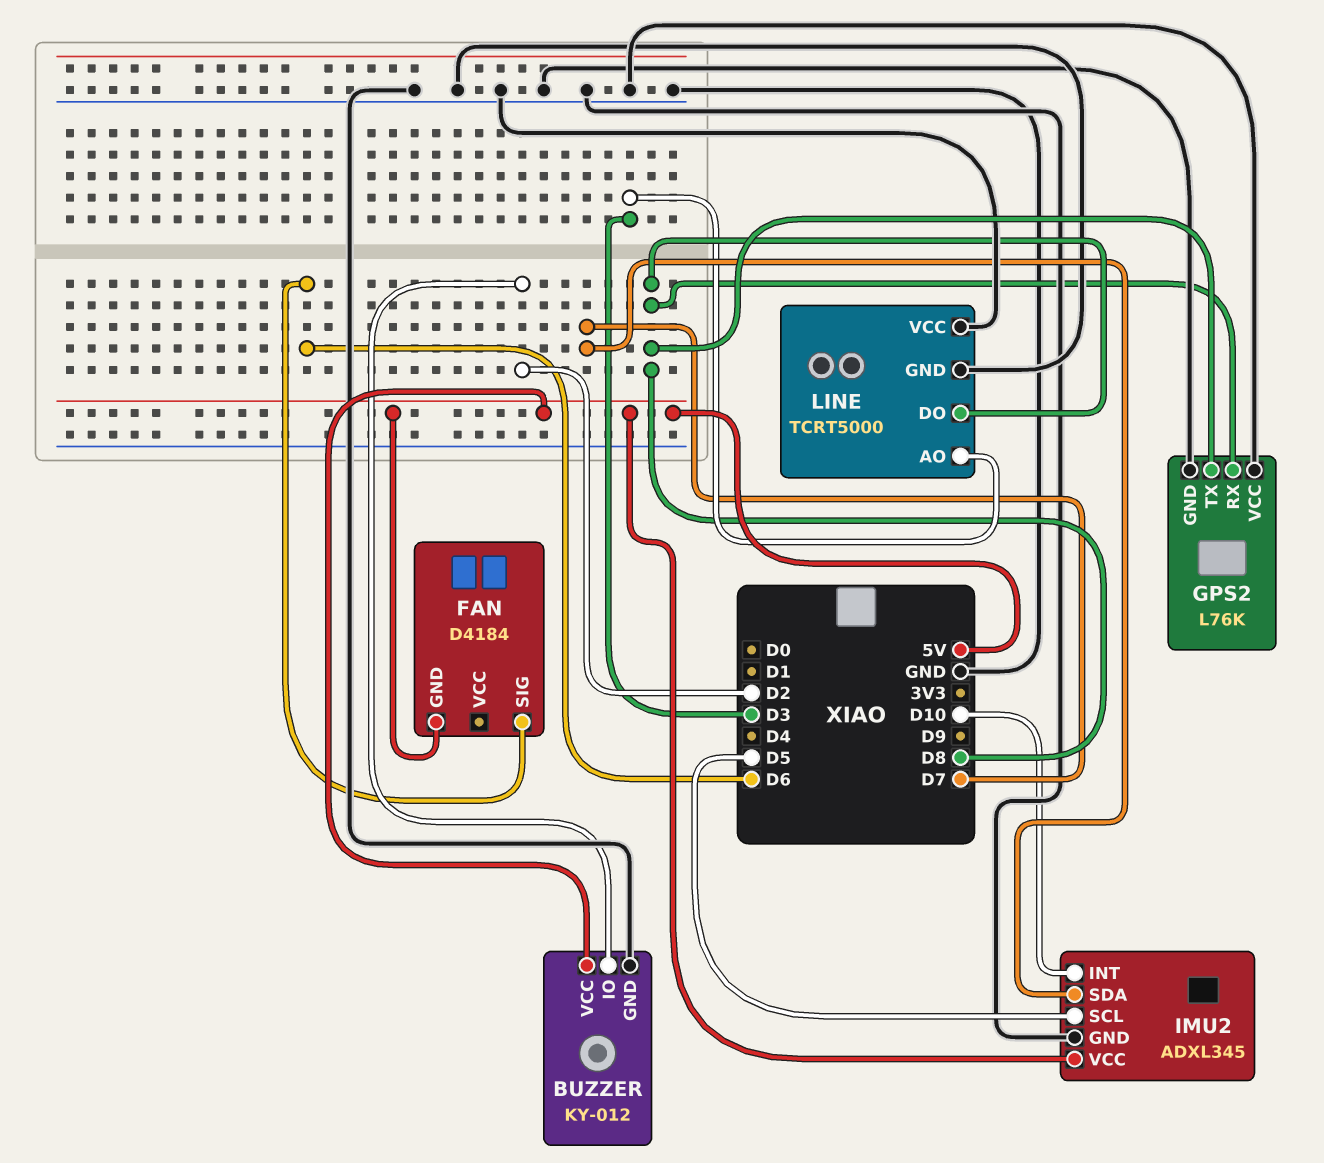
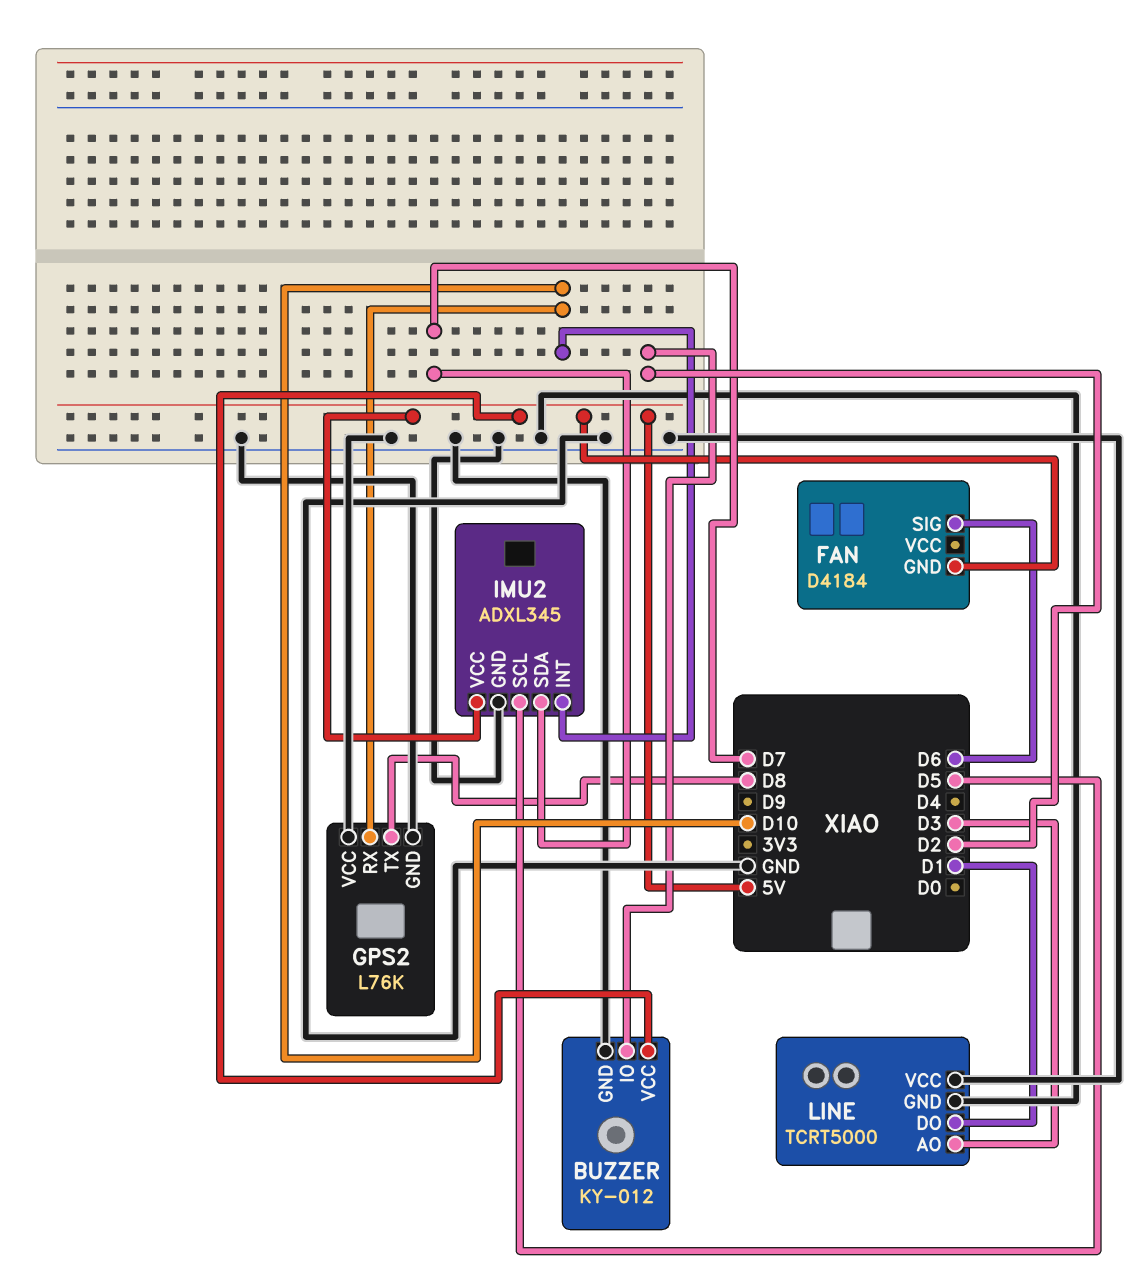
GPS2 pin RX: D8 -> D10
LINE pin DO: D8 -> D1

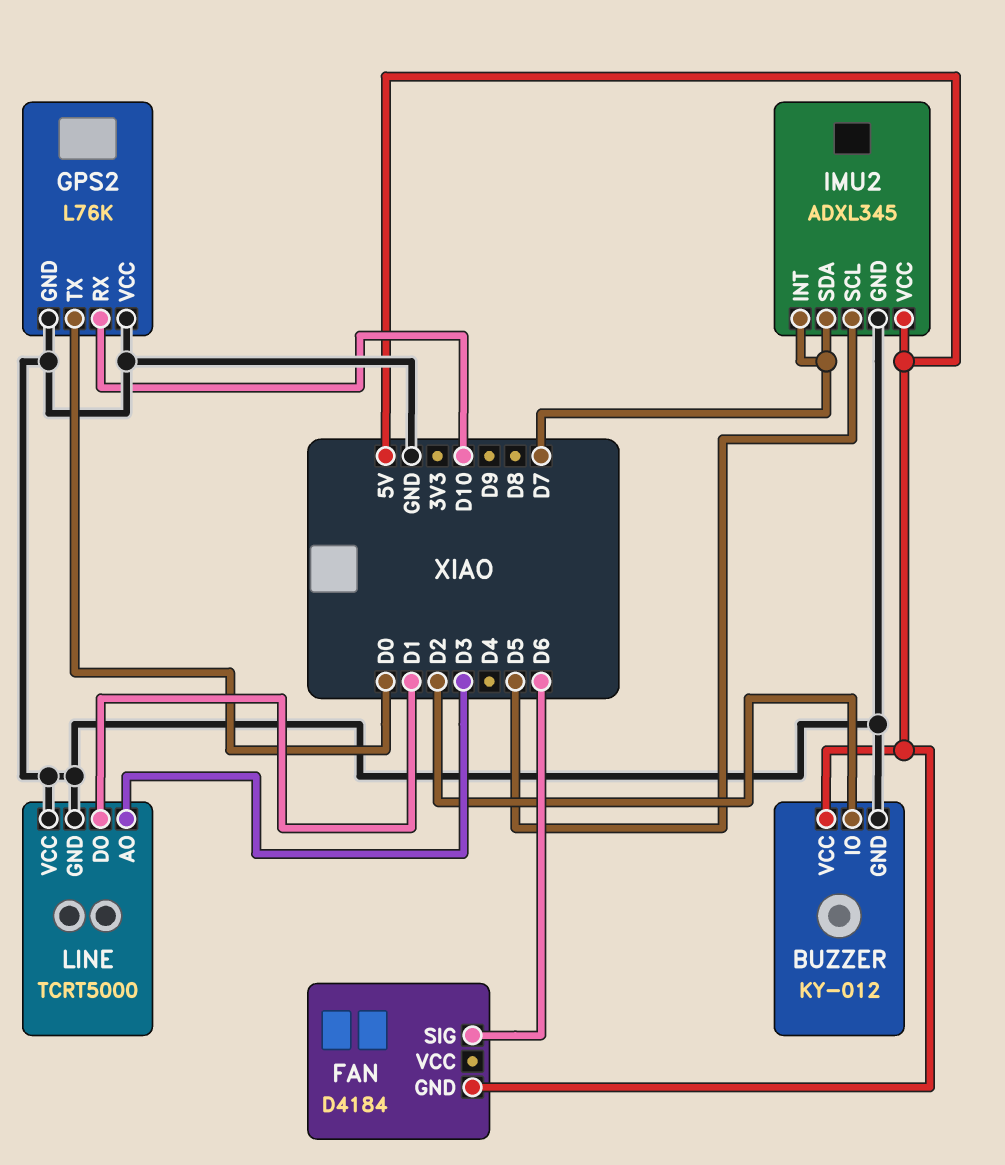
GPS2 pin TX: D8 -> D0
IMU2 pin INT: D10 -> D7

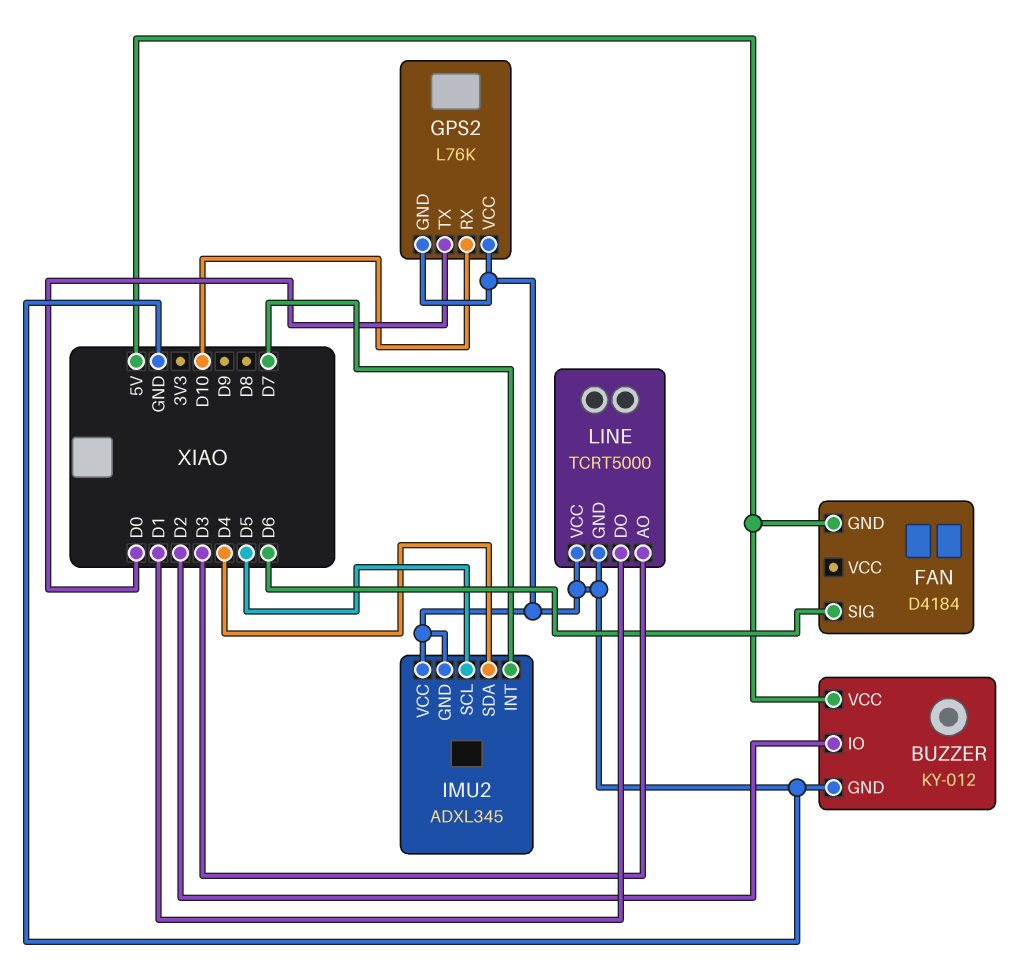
IMU2 pin SDA: D7 -> D4
IMU2 pin VCC: 5V -> GND

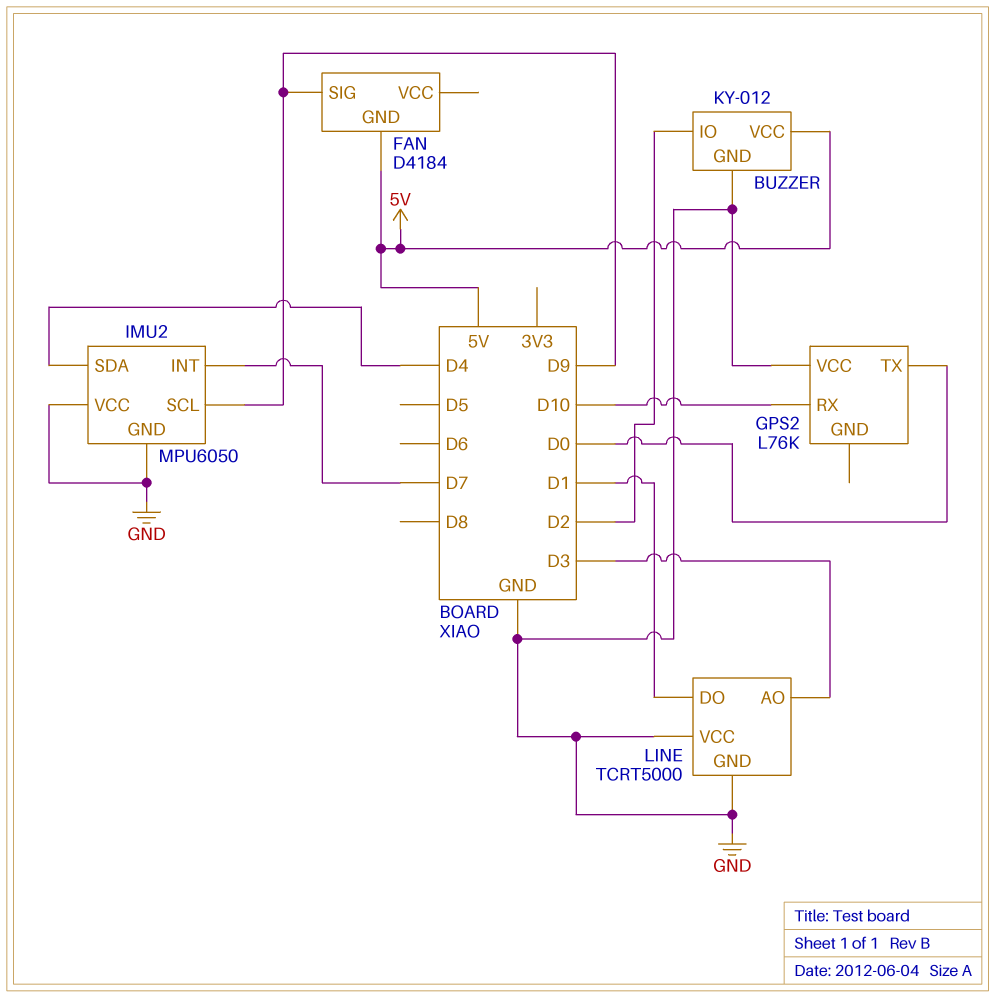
FAN pin SIG: D6 -> D9
GPS2 pin GND: GND -> none
IMU2: ADXL345 -> MPU6050
IMU2 pin SCL: D5 -> D9

